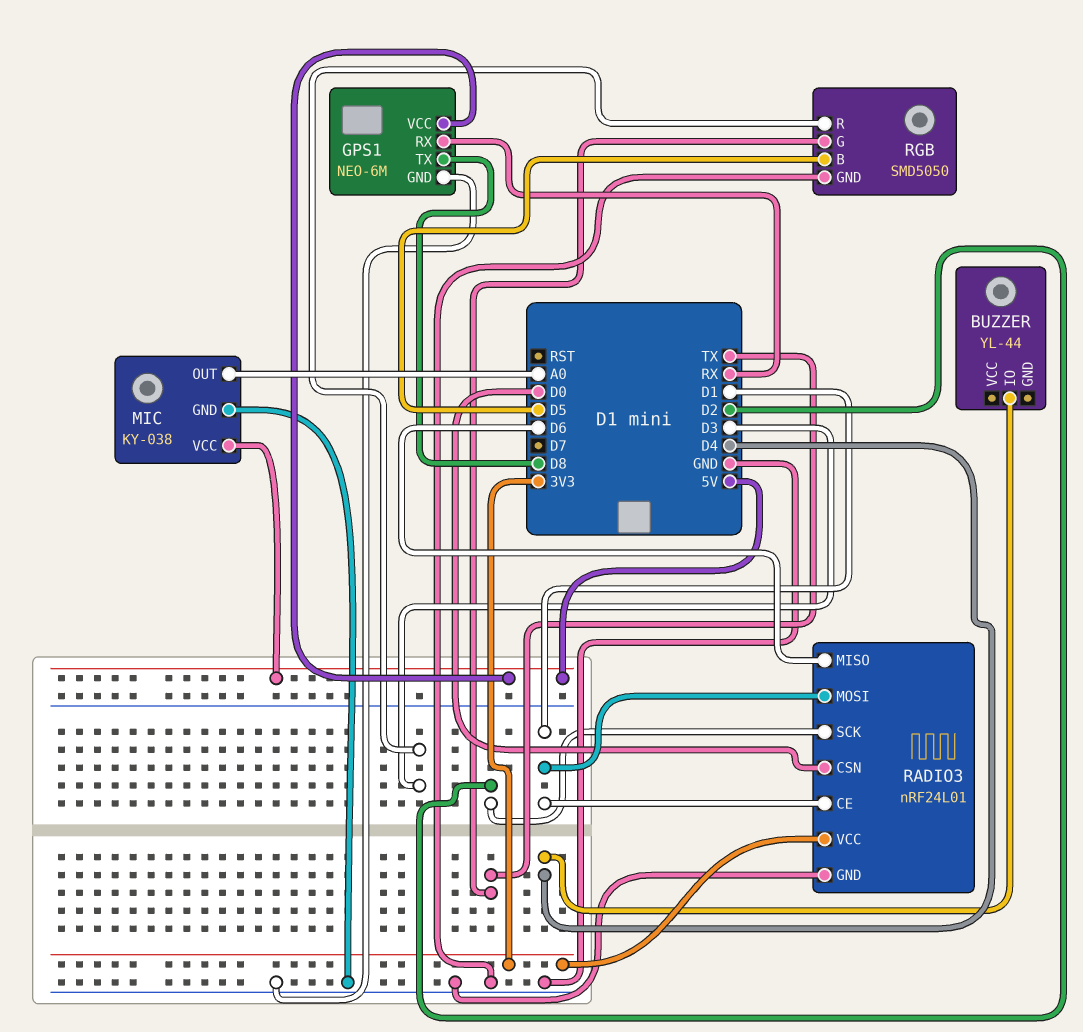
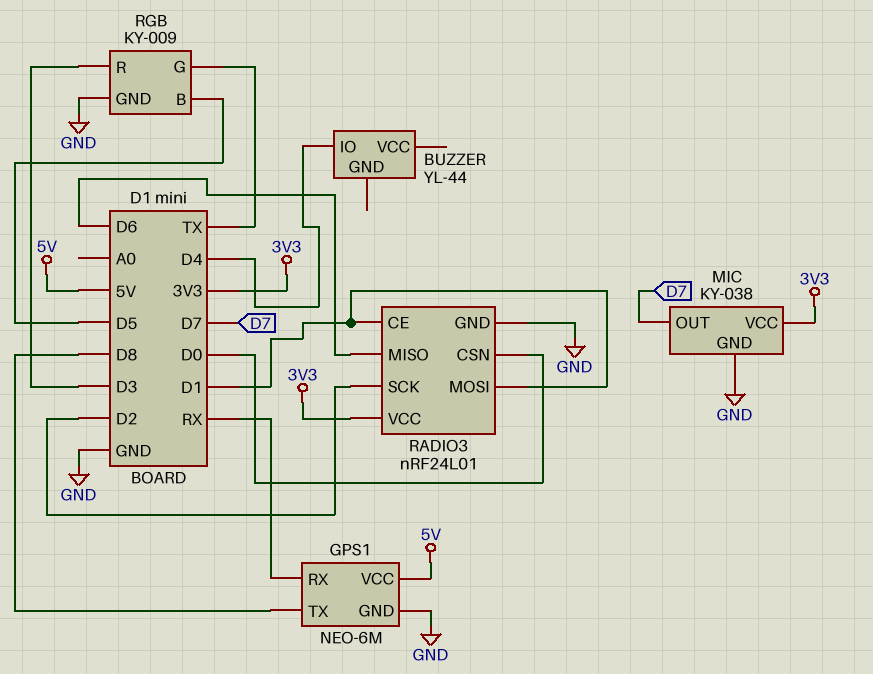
MIC pin OUT: A0 -> D7
MIC pin VCC: 5V -> 3V3
RGB: SMD5050 -> KY-009

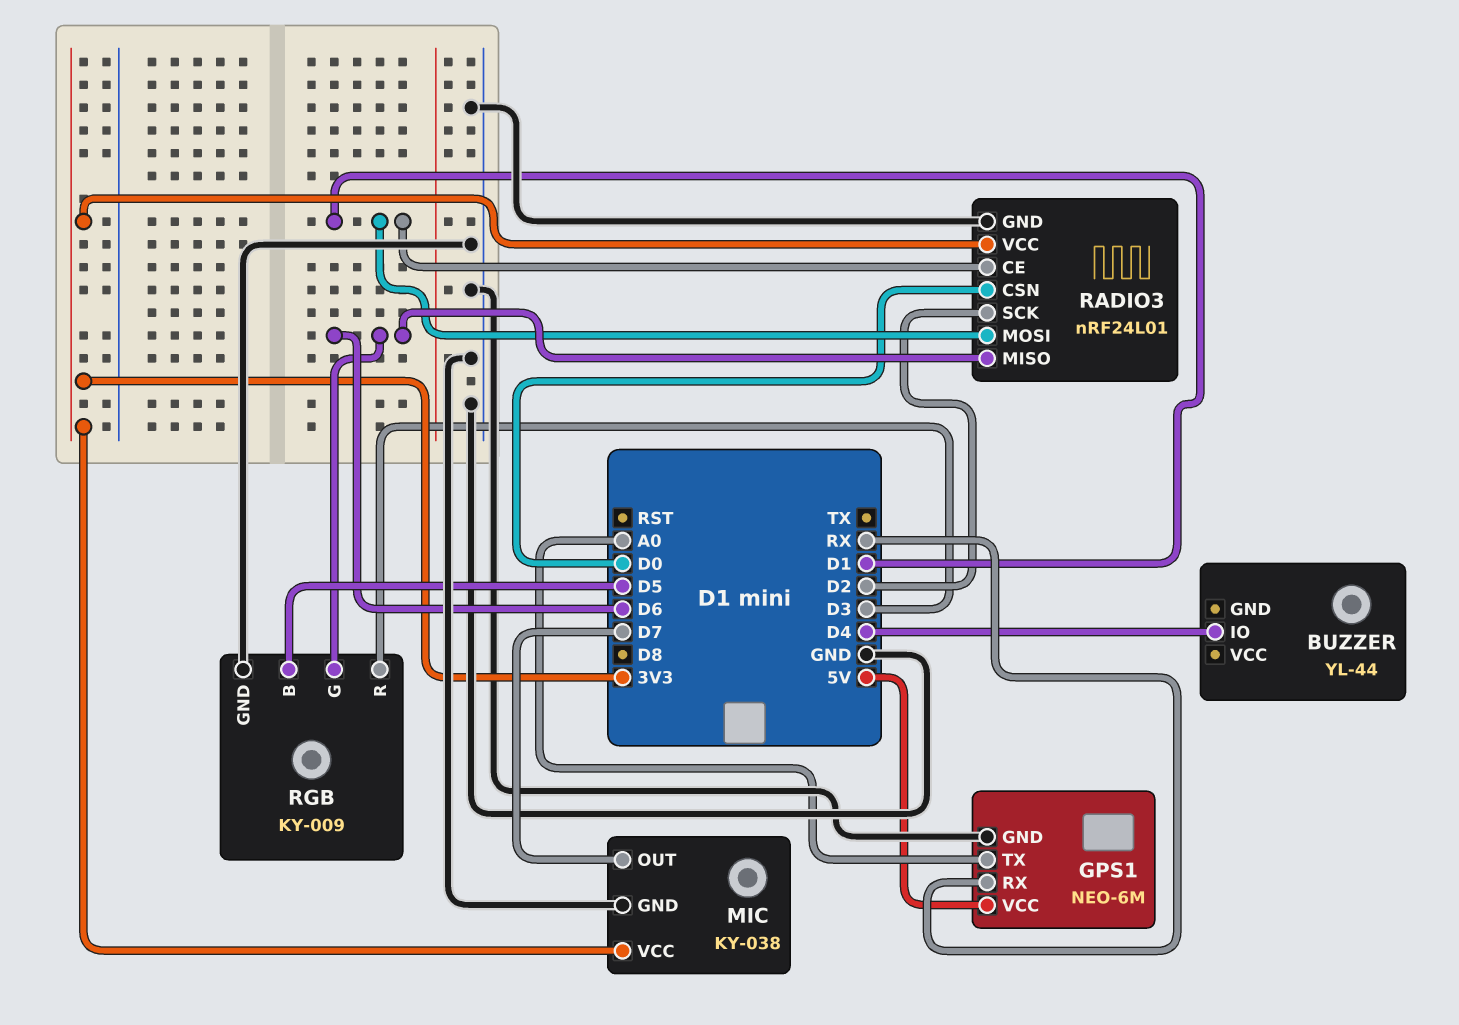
GPS1 pin TX: D8 -> A0
RGB pin G: TX -> D6

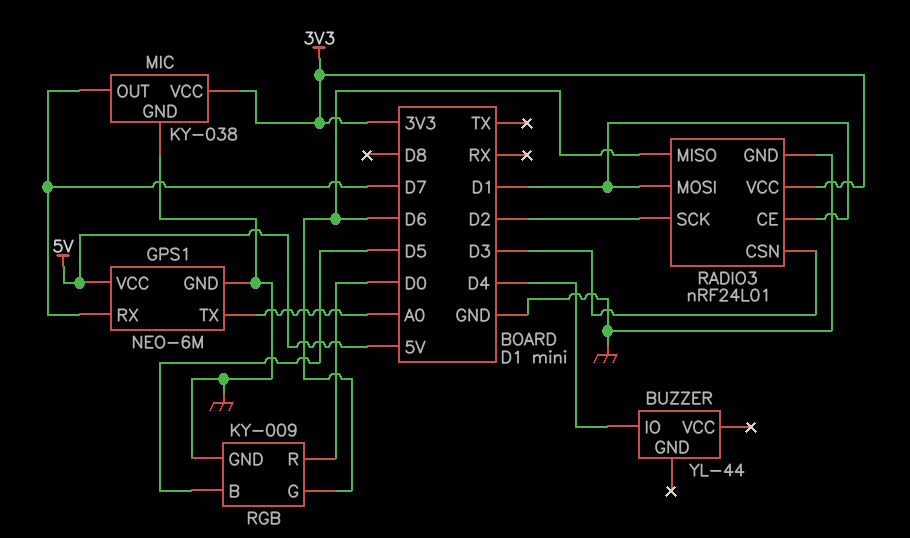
GPS1 pin RX: RX -> D7
RADIO3 pin CSN: D0 -> D3
RGB pin R: D3 -> D0

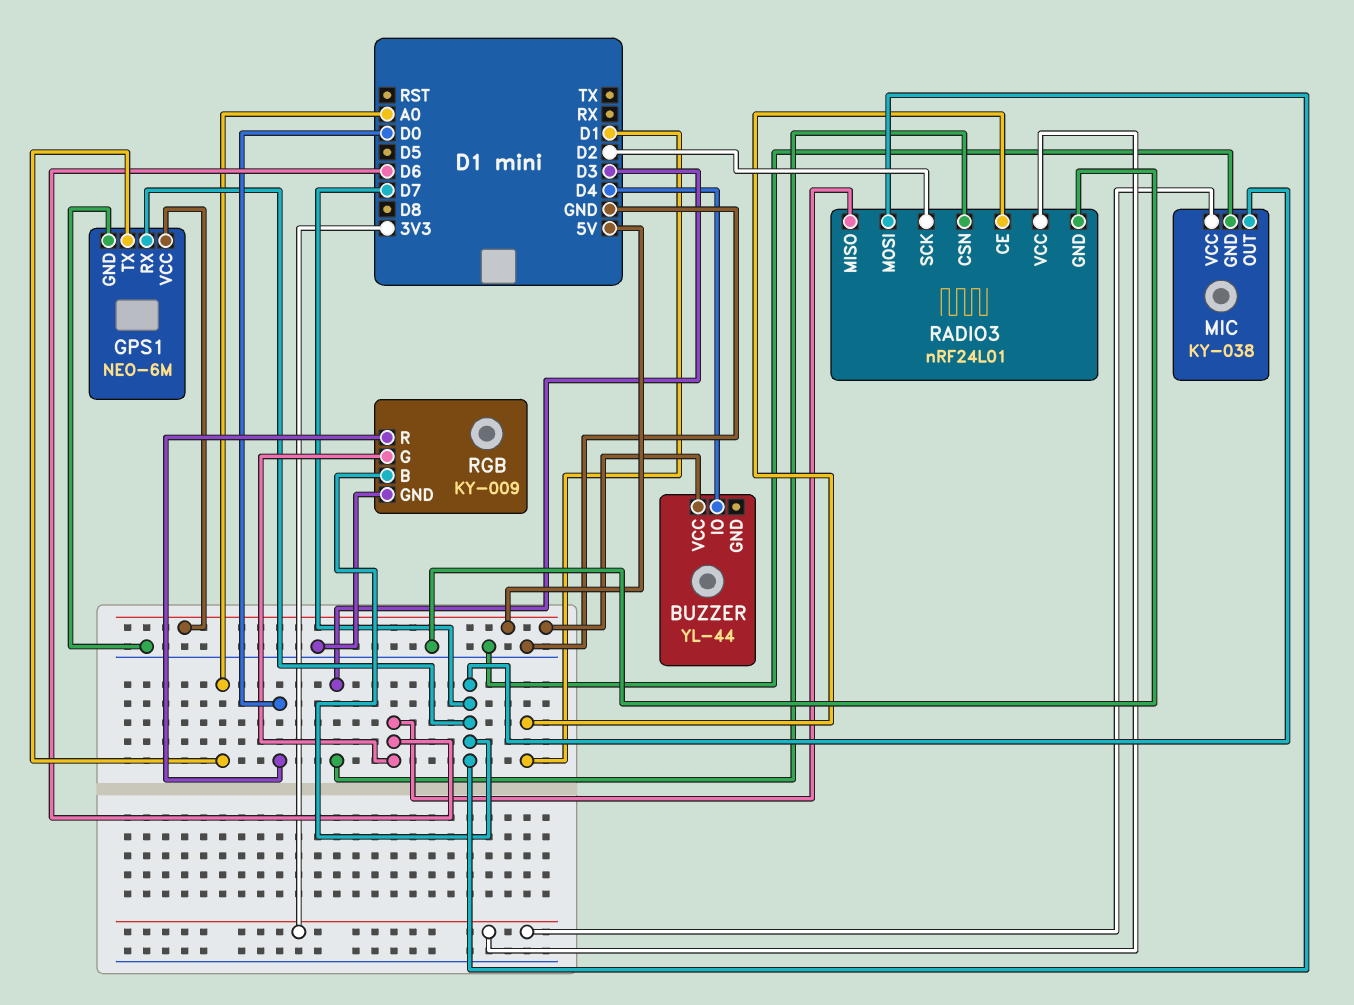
BUZZER pin VCC: none -> 5V
RADIO3 pin MOSI: D1 -> D7
RGB pin B: D5 -> D7

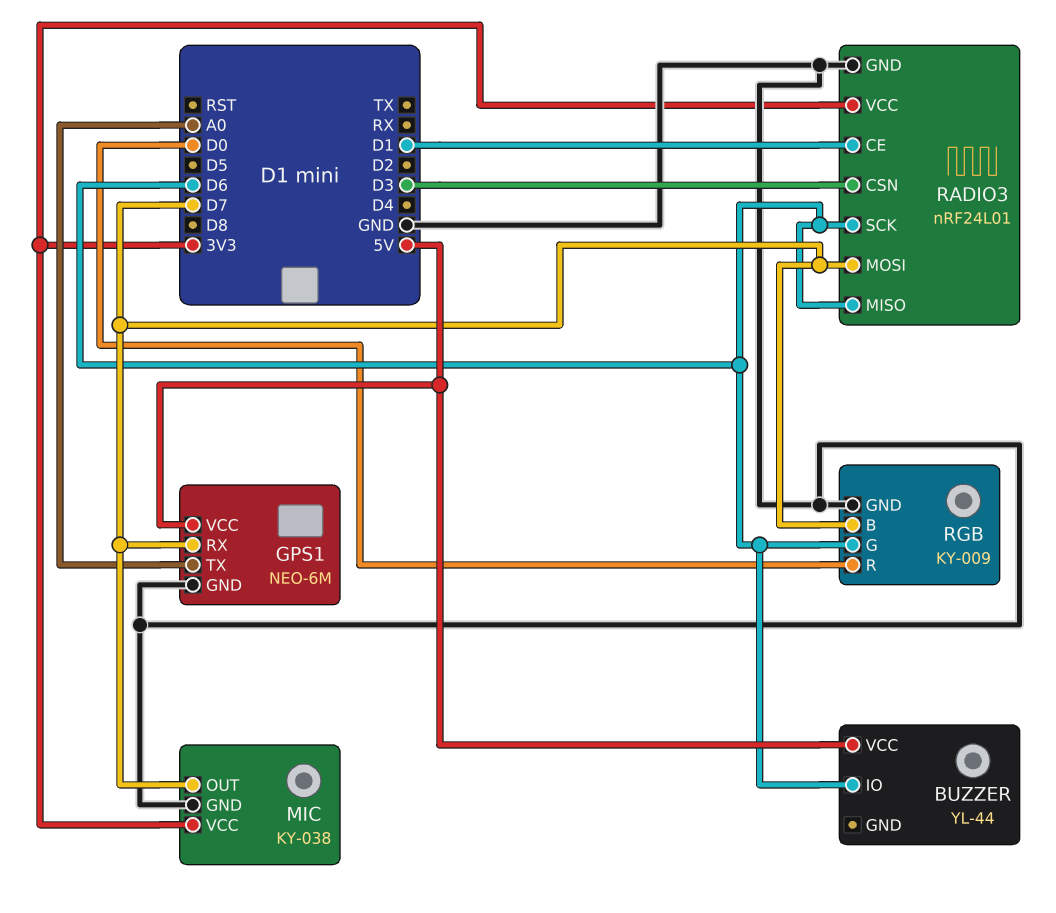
BUZZER pin IO: D4 -> D6
RADIO3 pin SCK: D2 -> D6

